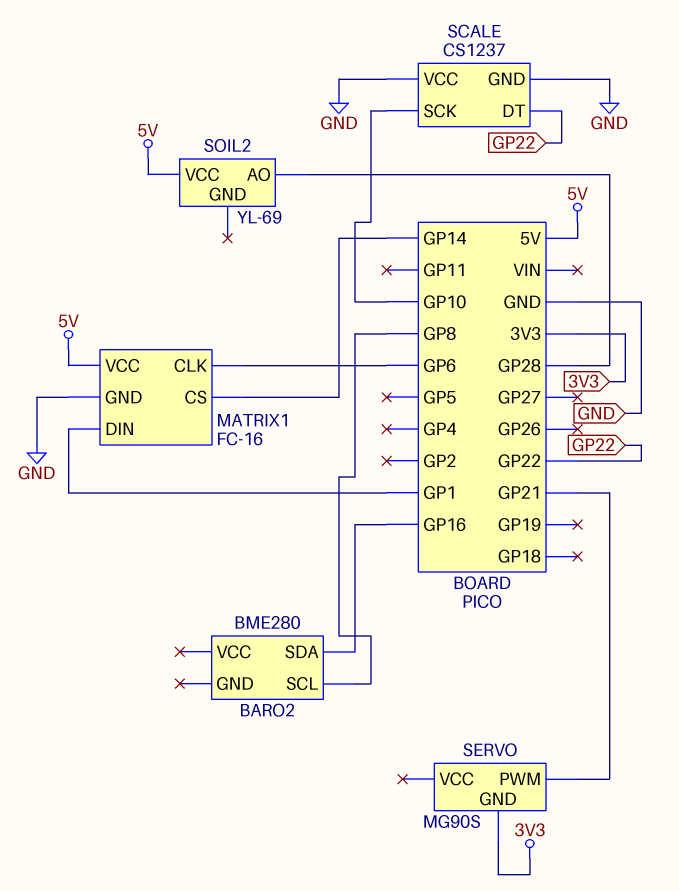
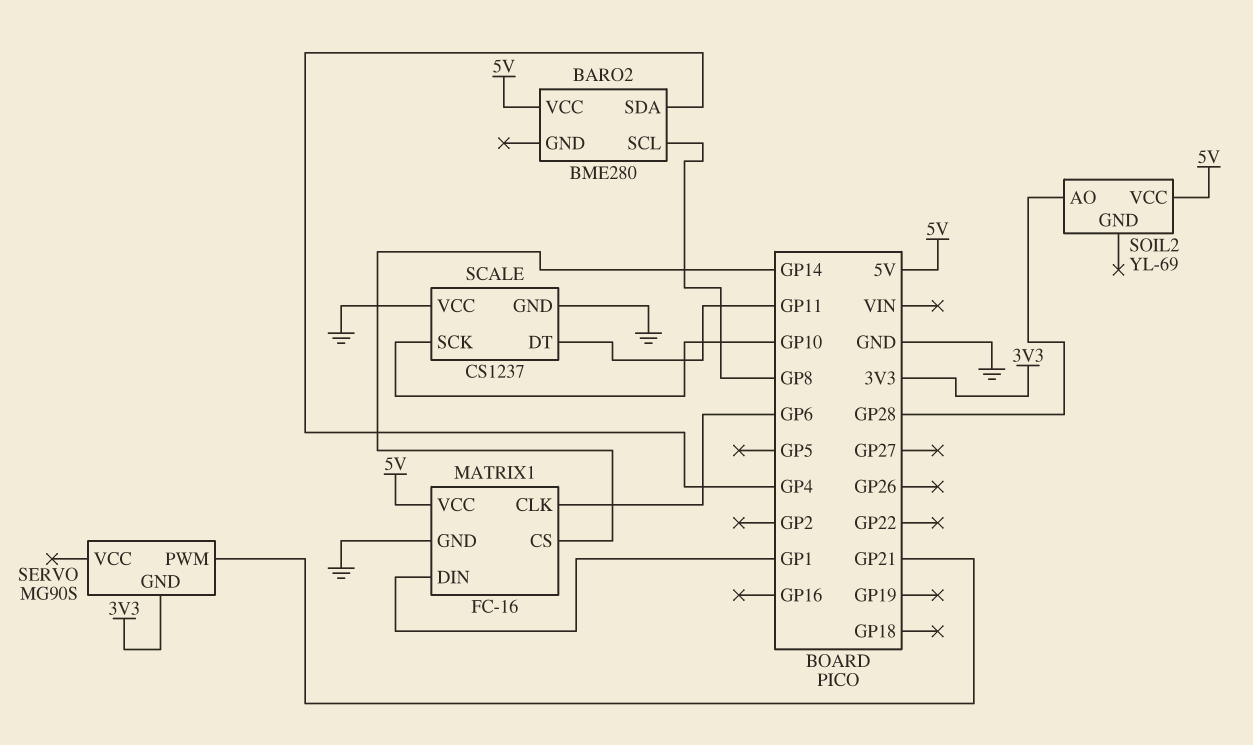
BARO2 pin SDA: GP16 -> GP4
BARO2 pin VCC: none -> 5V
SCALE pin DT: GP22 -> GP11

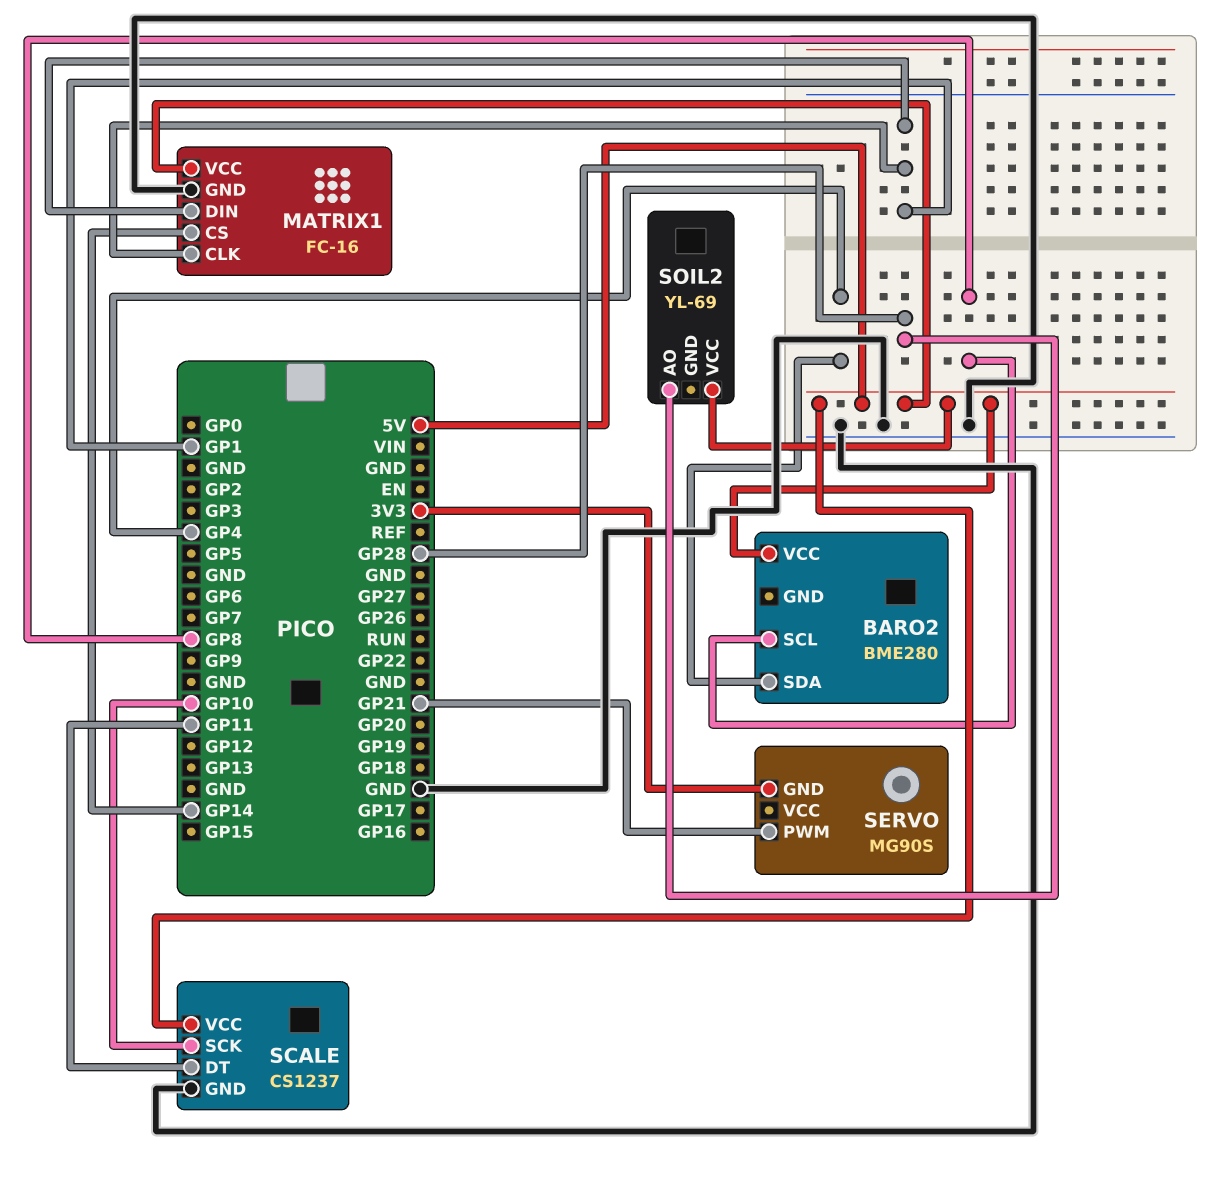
MATRIX1 pin CLK: GP6 -> GP1
SCALE pin VCC: GND -> 5V

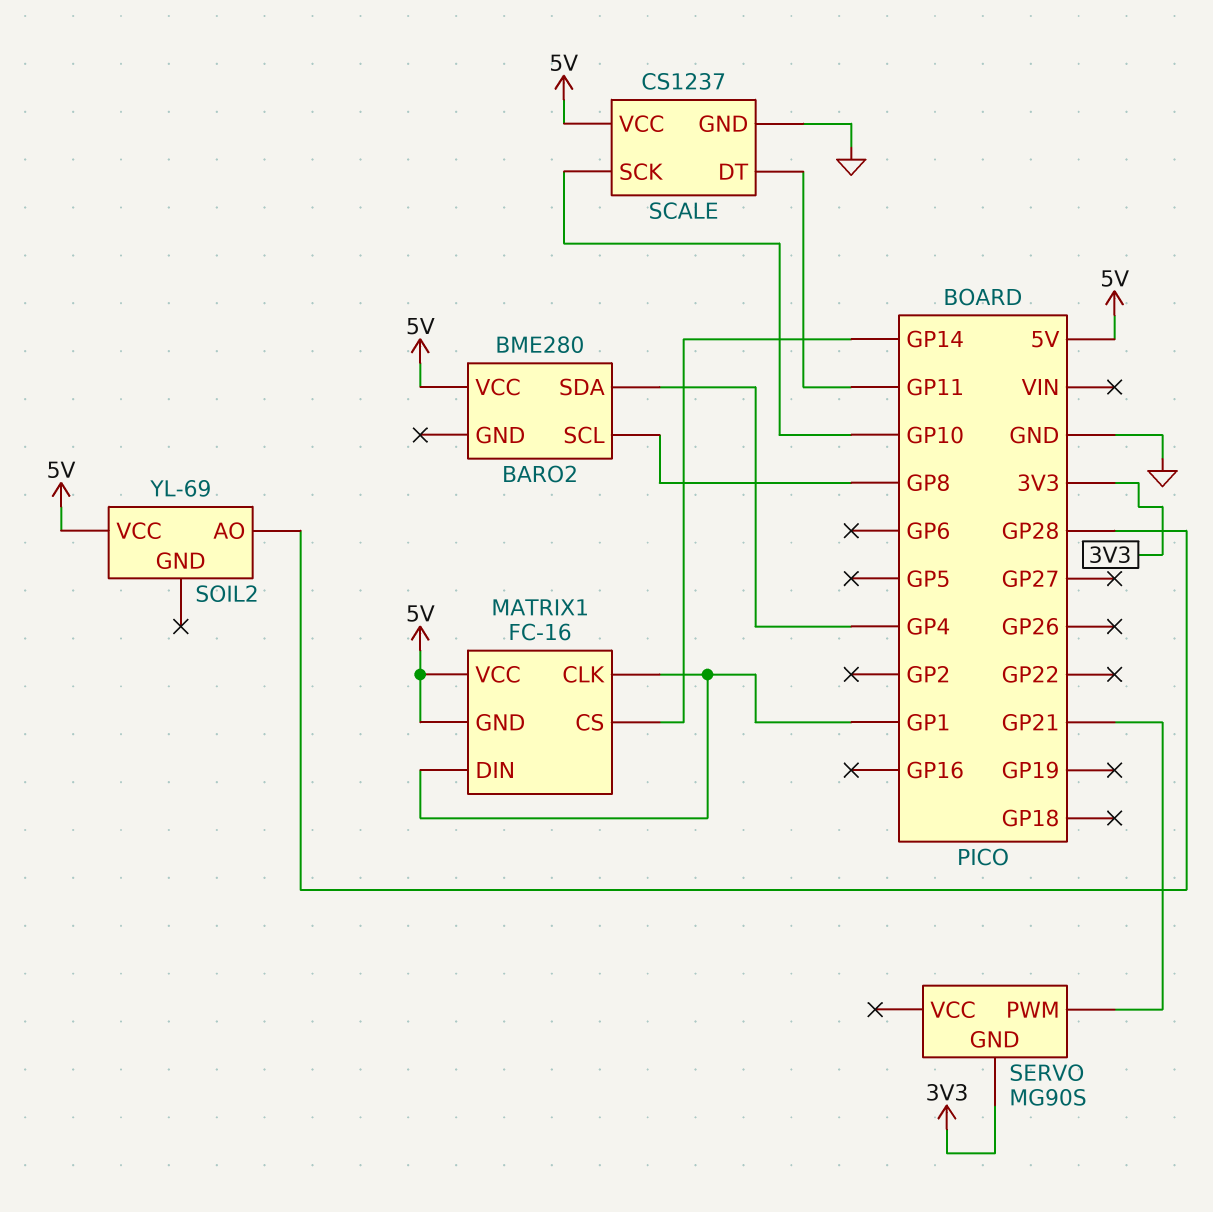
MATRIX1 pin GND: GND -> 5V

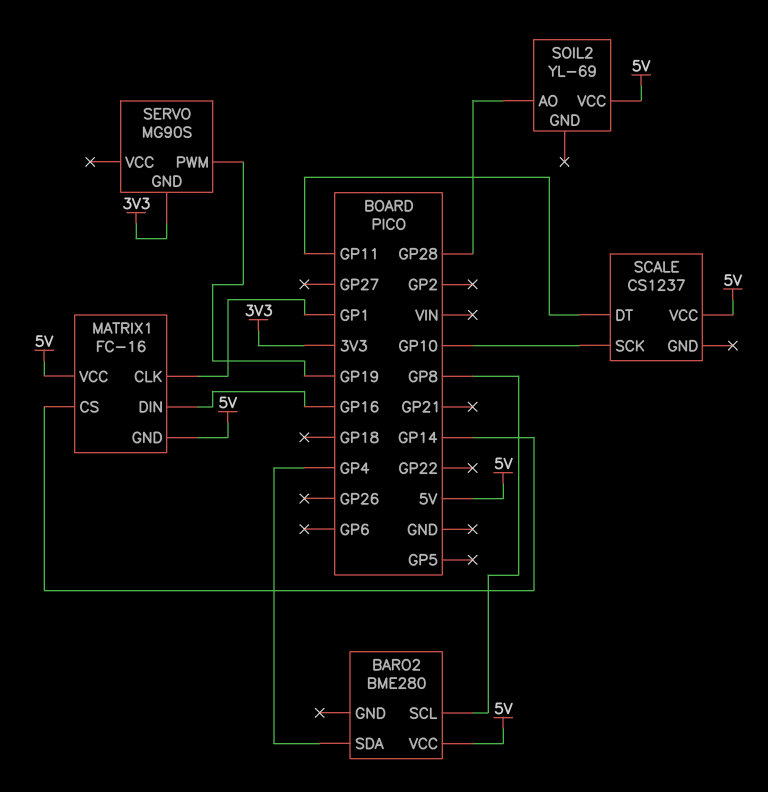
MATRIX1 pin DIN: GP1 -> GP16
SCALE pin GND: GND -> none
SERVO pin PWM: GP21 -> GP19

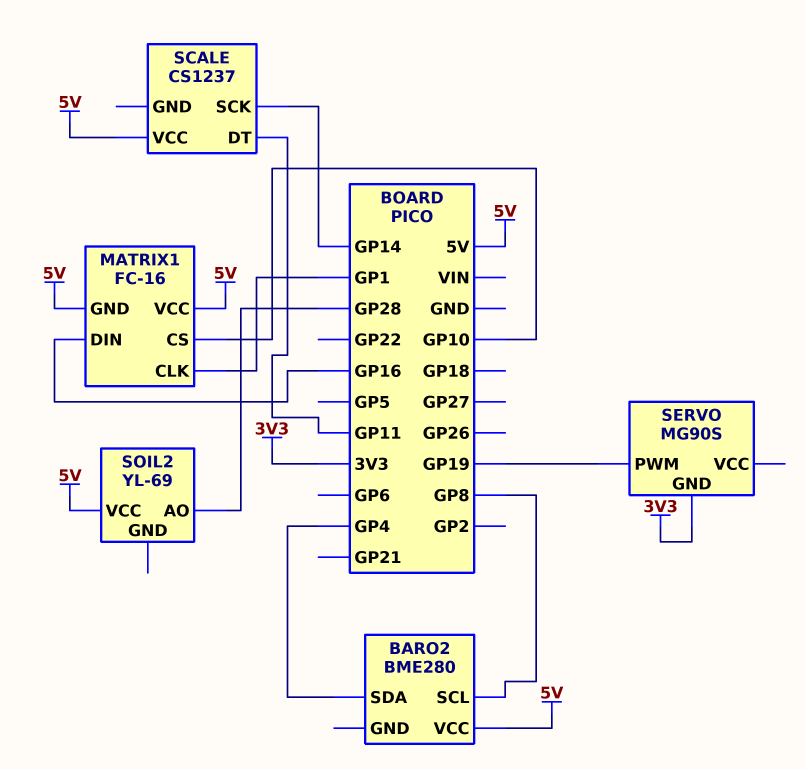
MATRIX1 pin CS: GP14 -> GP10
SCALE pin SCK: GP10 -> GP14

